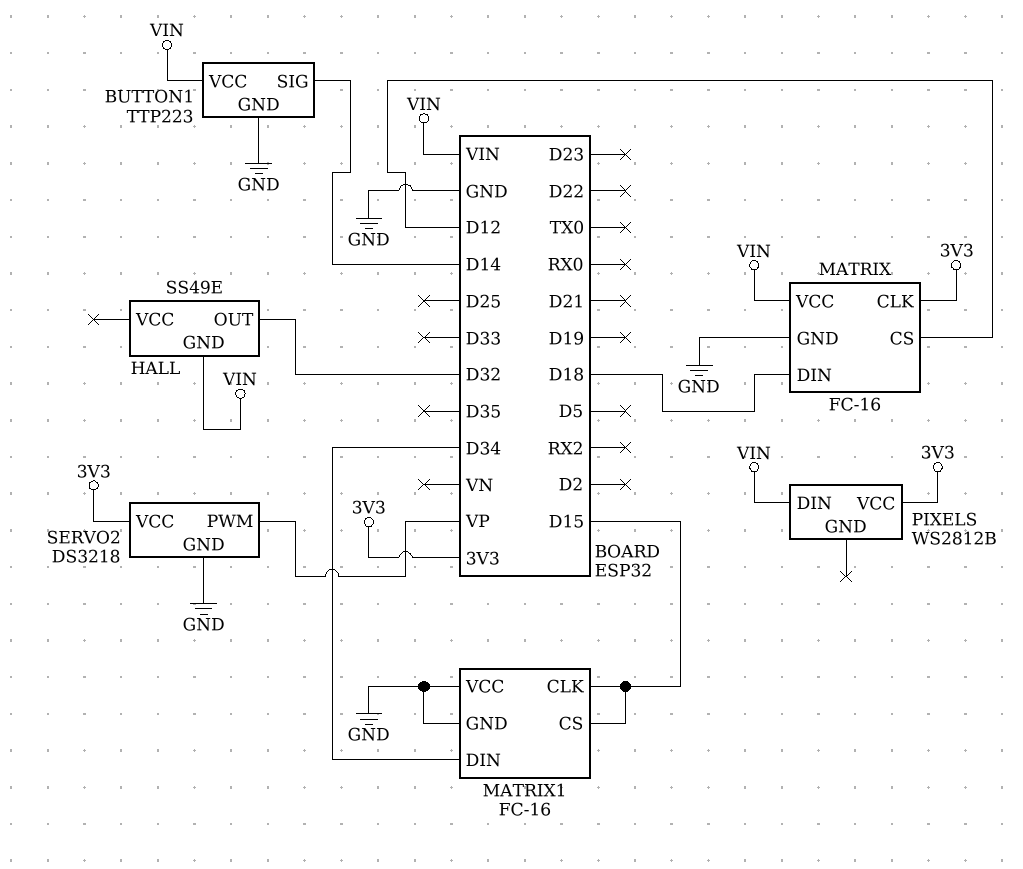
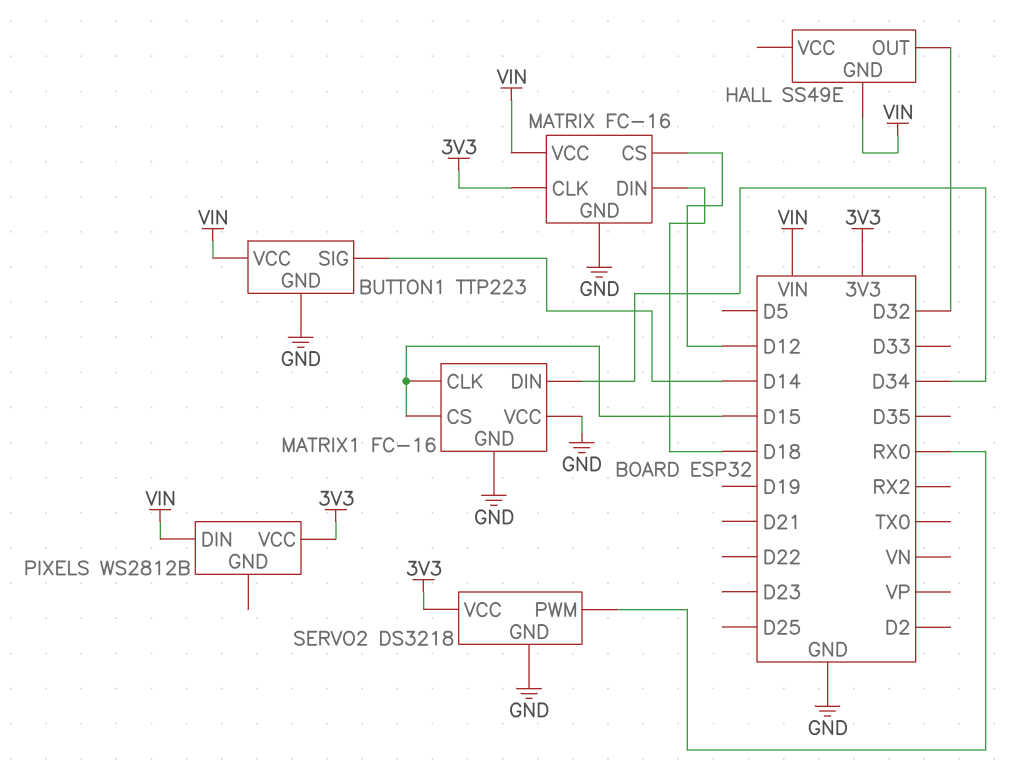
SERVO2 pin PWM: VP -> RX0

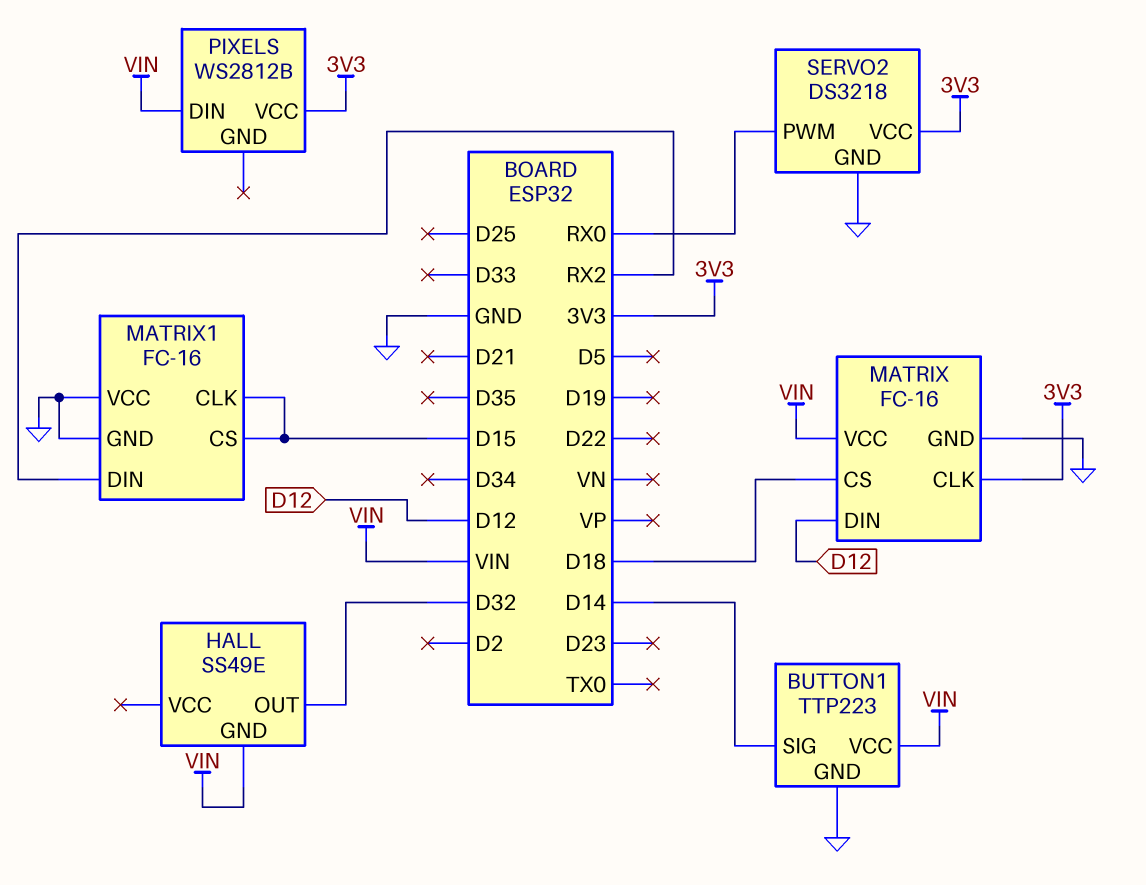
MATRIX pin CS: D12 -> D18
MATRIX pin DIN: D18 -> D12
MATRIX1 pin DIN: D34 -> RX2

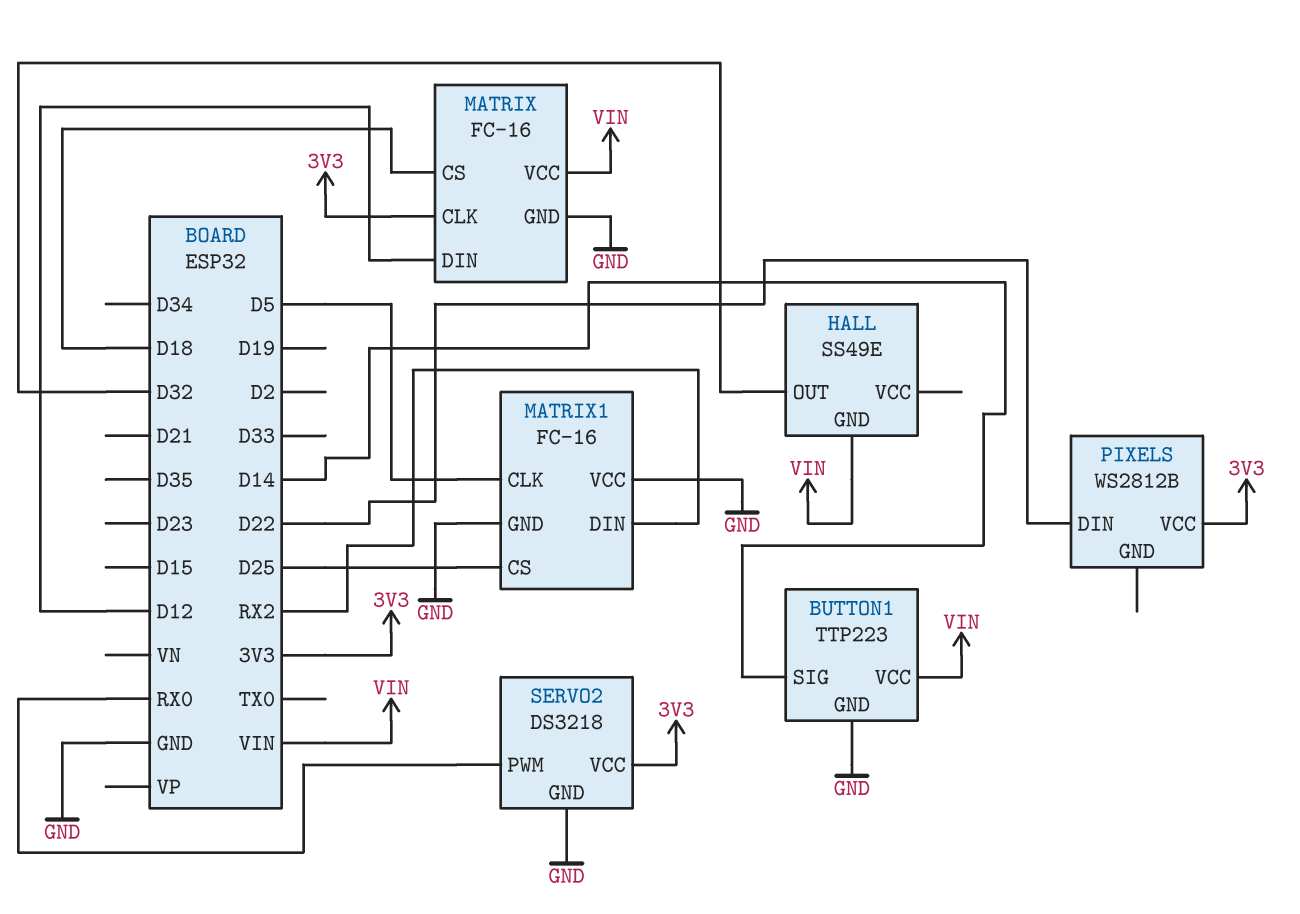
MATRIX1 pin CLK: D15 -> D5
MATRIX1 pin CS: D15 -> D25
PIXELS pin DIN: VIN -> D22

